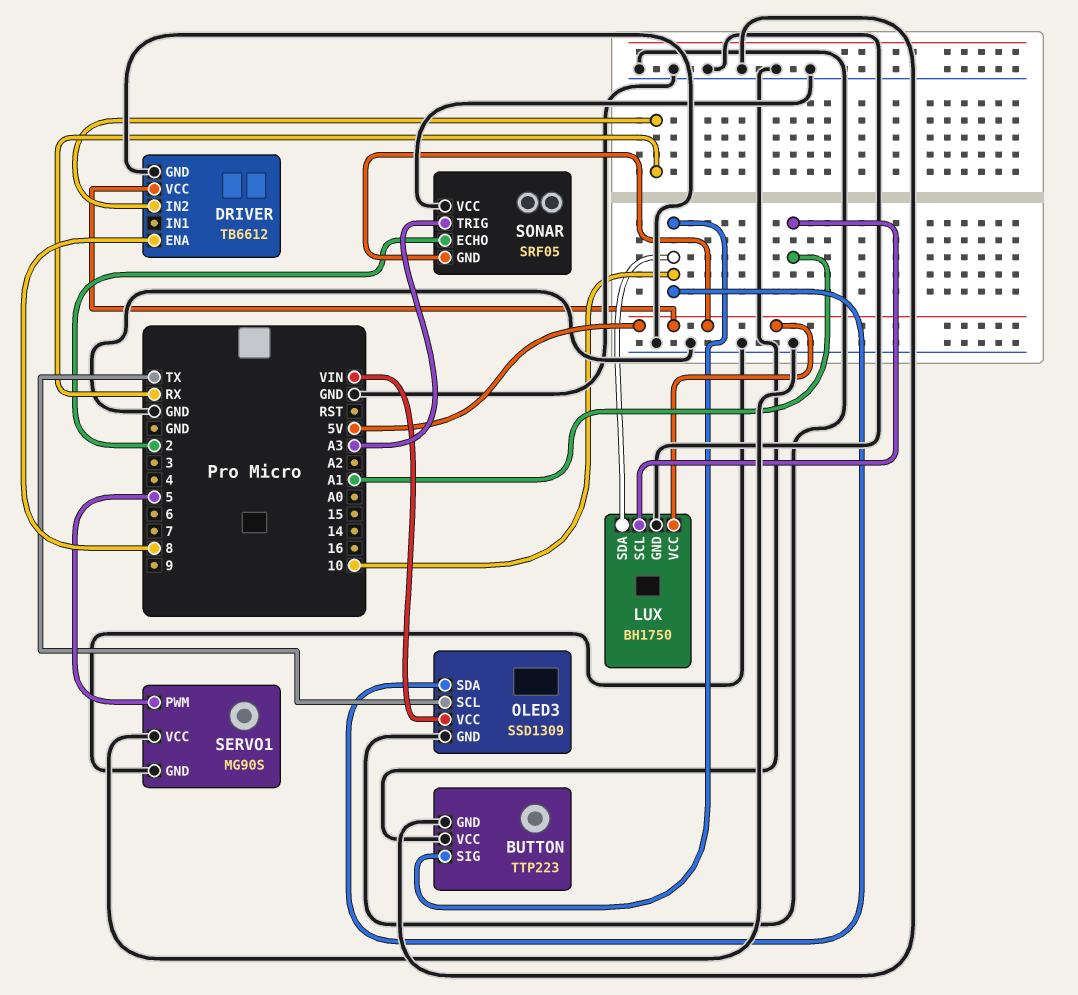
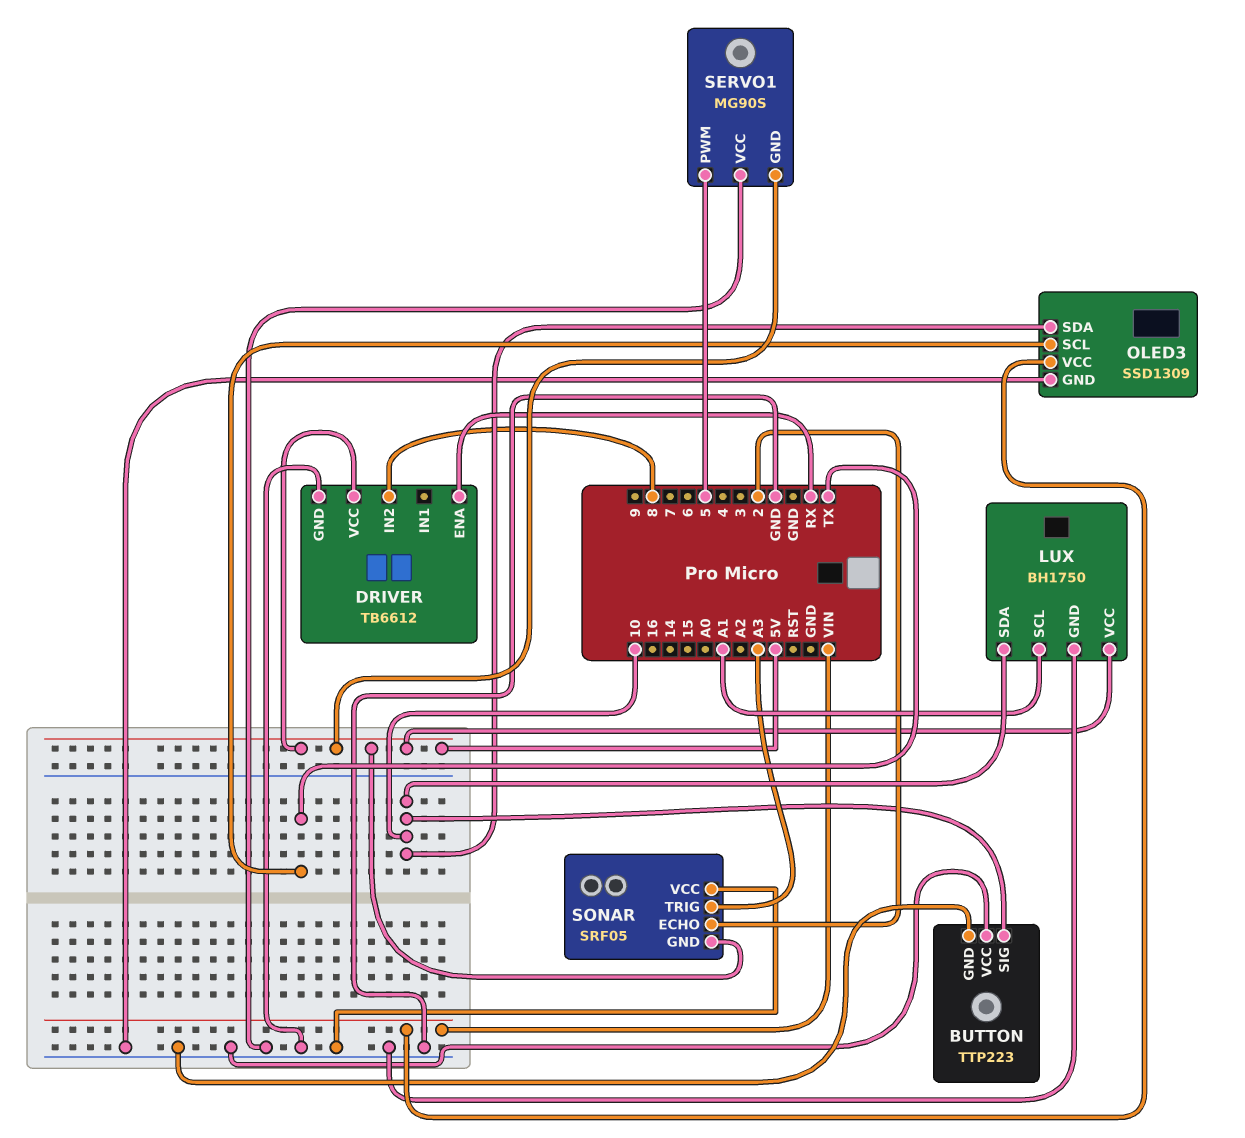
DRIVER pin ENA: 8 -> RX
DRIVER pin IN2: RX -> 8
SERVO1 pin GND: GND -> 5V

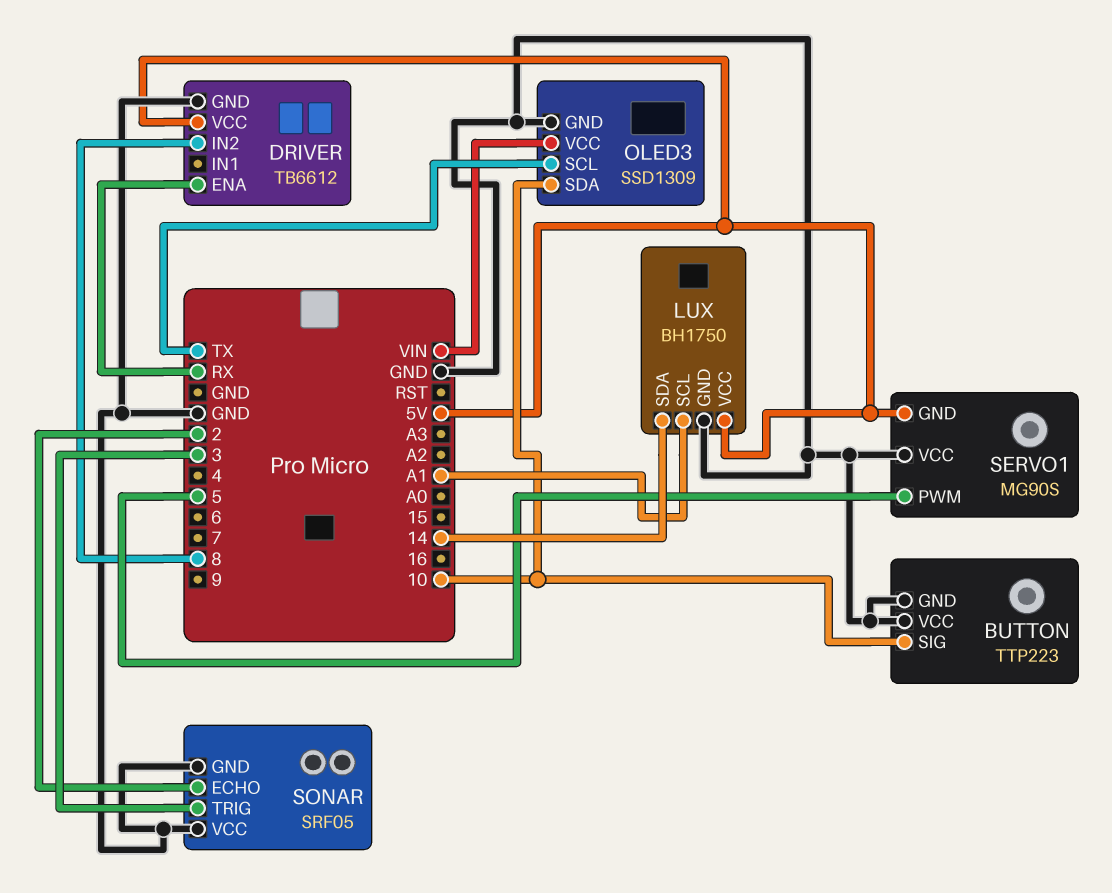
LUX pin SDA: 10 -> 14
SONAR pin GND: 5V -> GND
SONAR pin TRIG: A3 -> 3

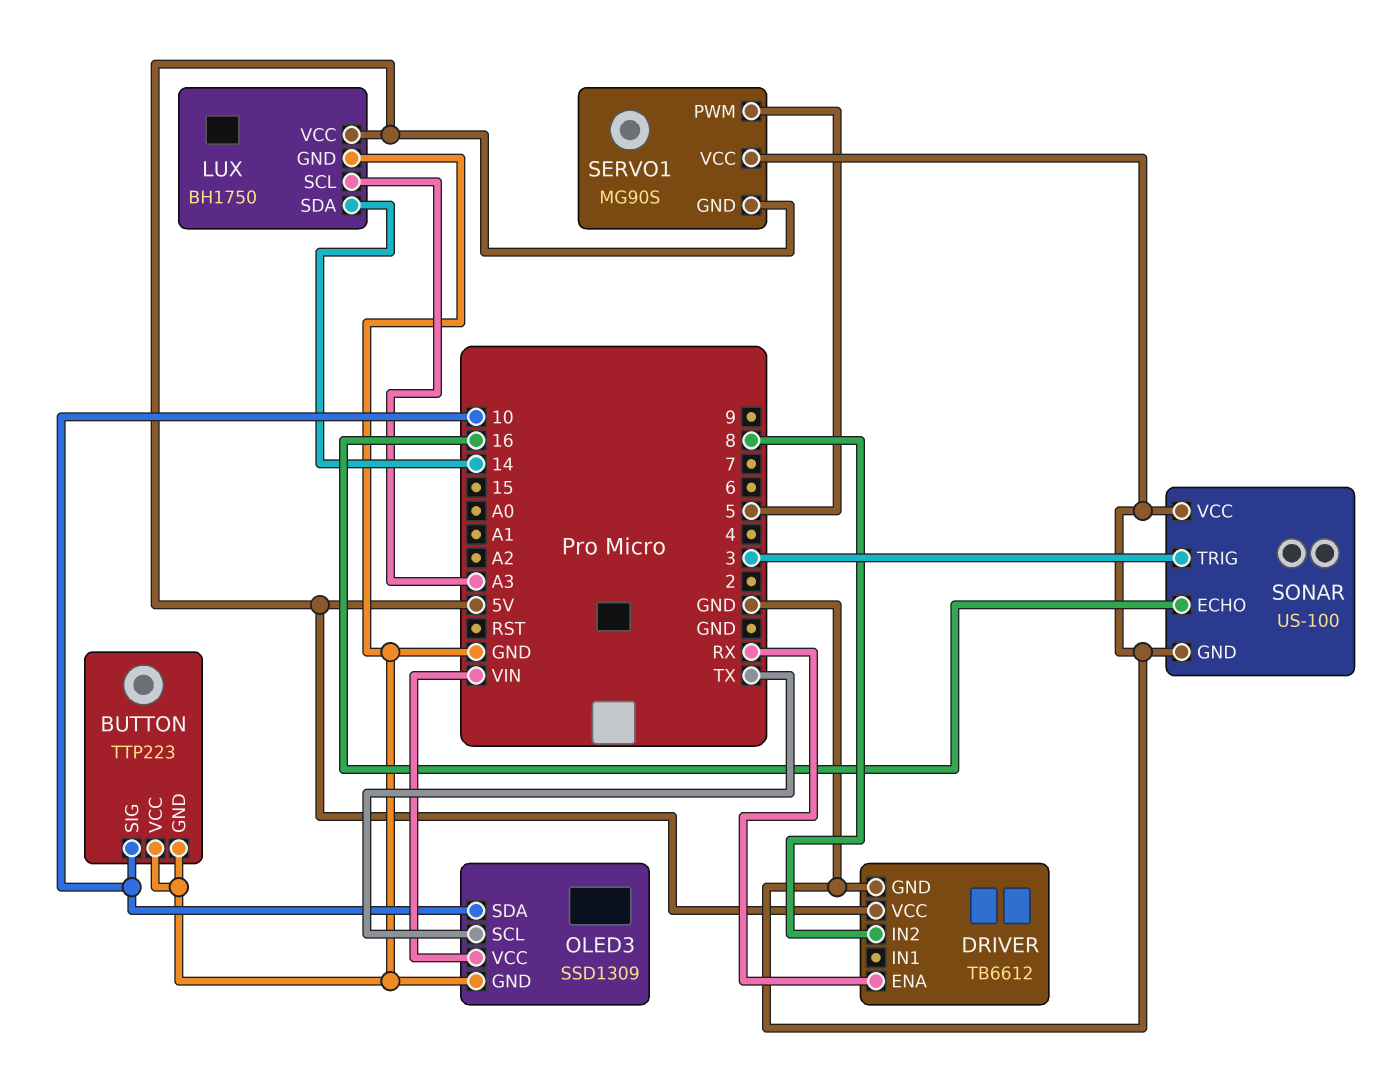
LUX pin SCL: A1 -> A3
SONAR: SRF05 -> US-100
SONAR pin ECHO: 2 -> 16

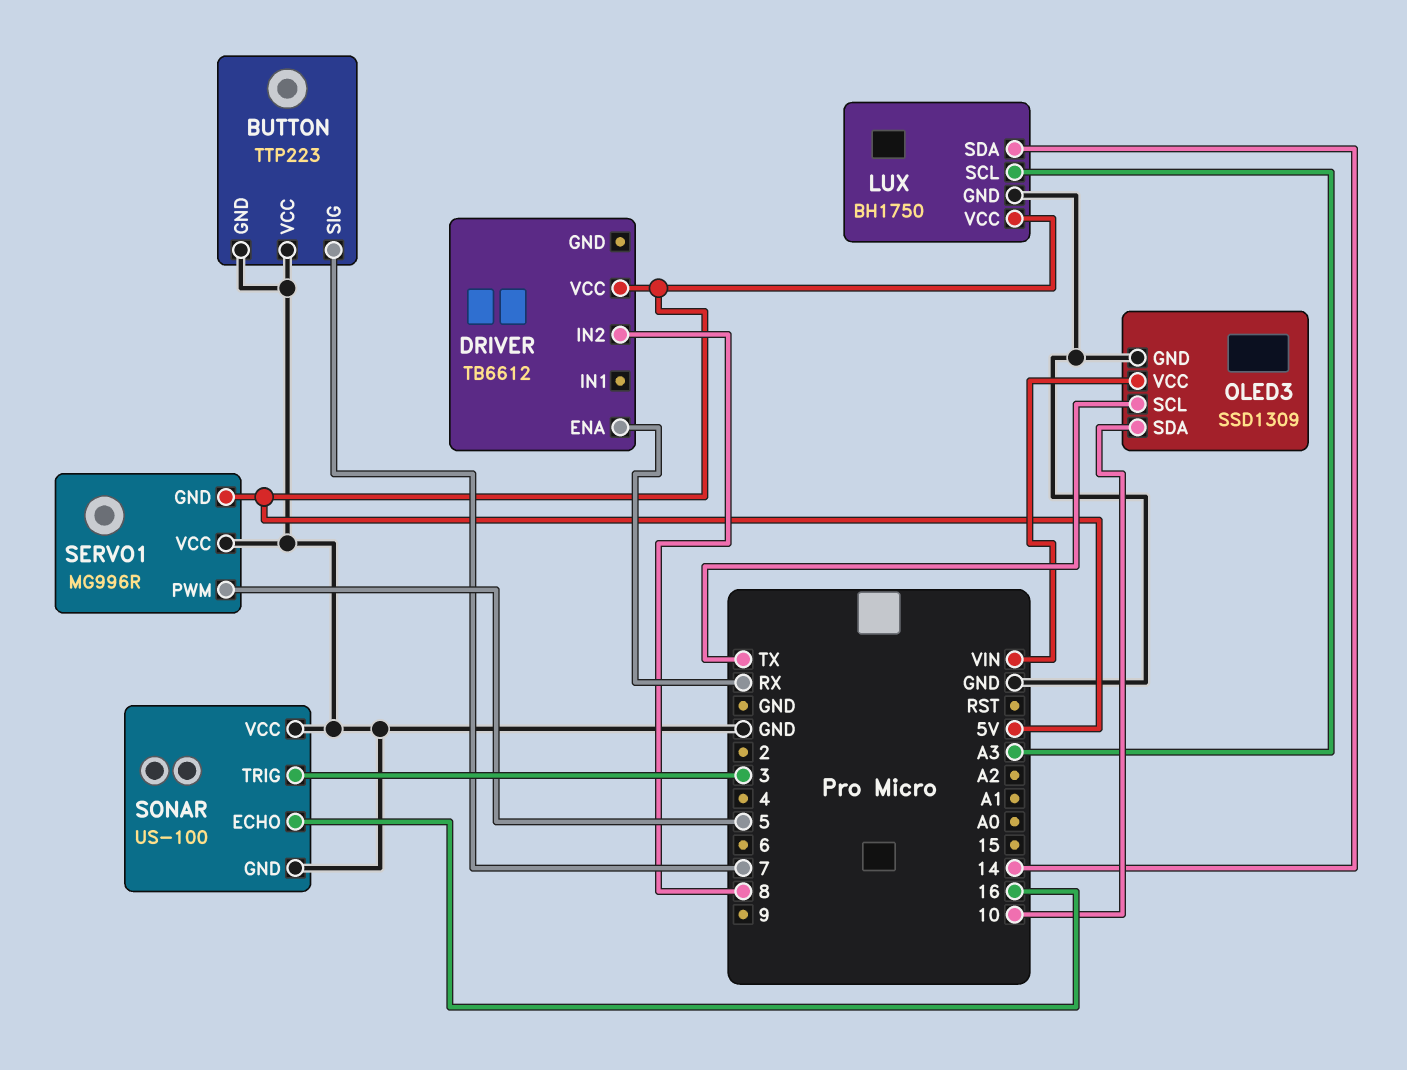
BUTTON pin SIG: 10 -> 7
DRIVER pin GND: GND -> none
SERVO1: MG90S -> MG996R

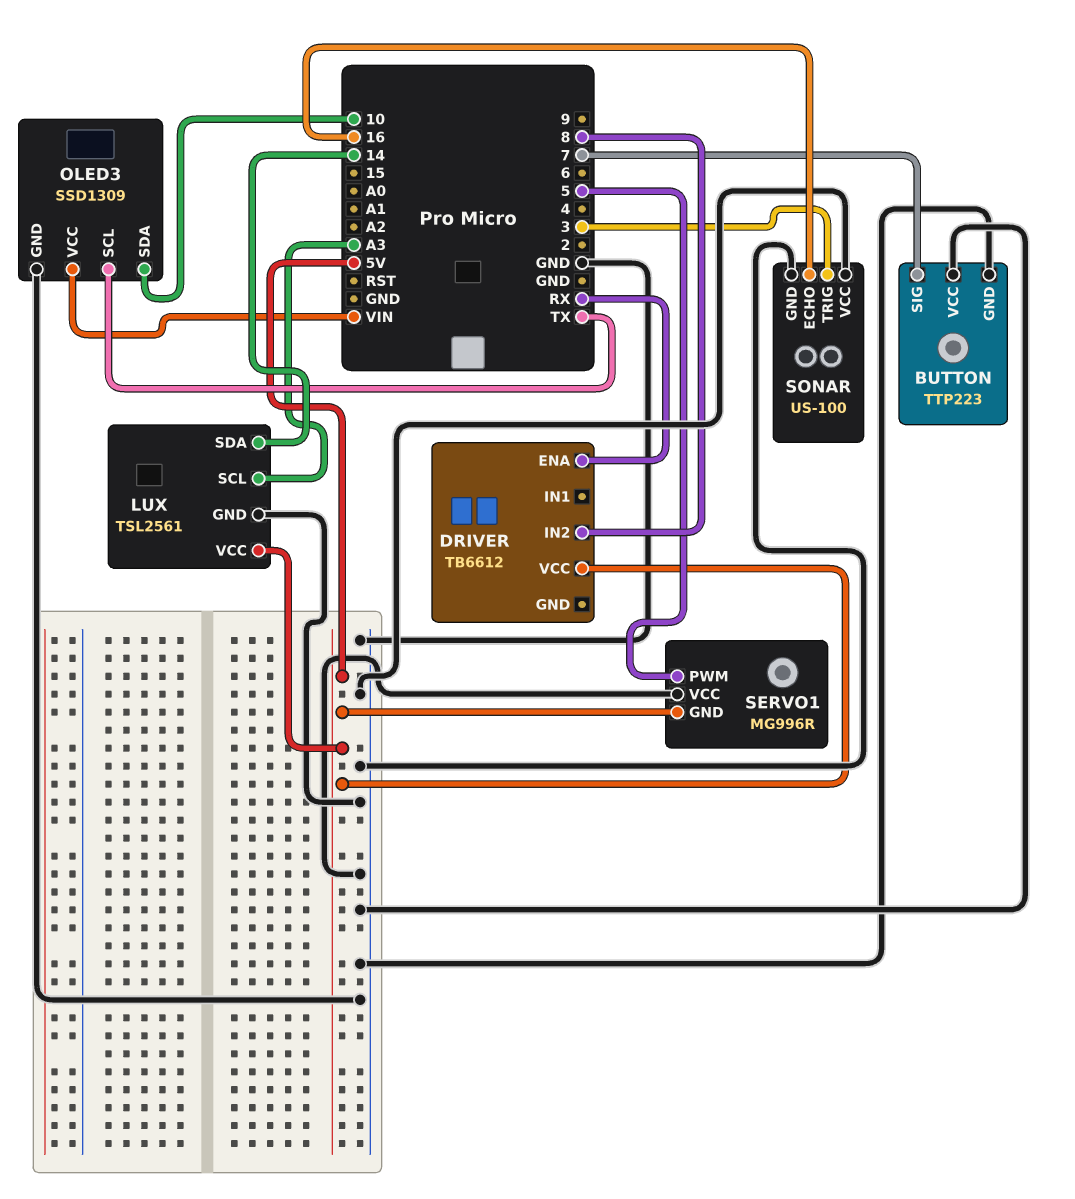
LUX: BH1750 -> TSL2561

